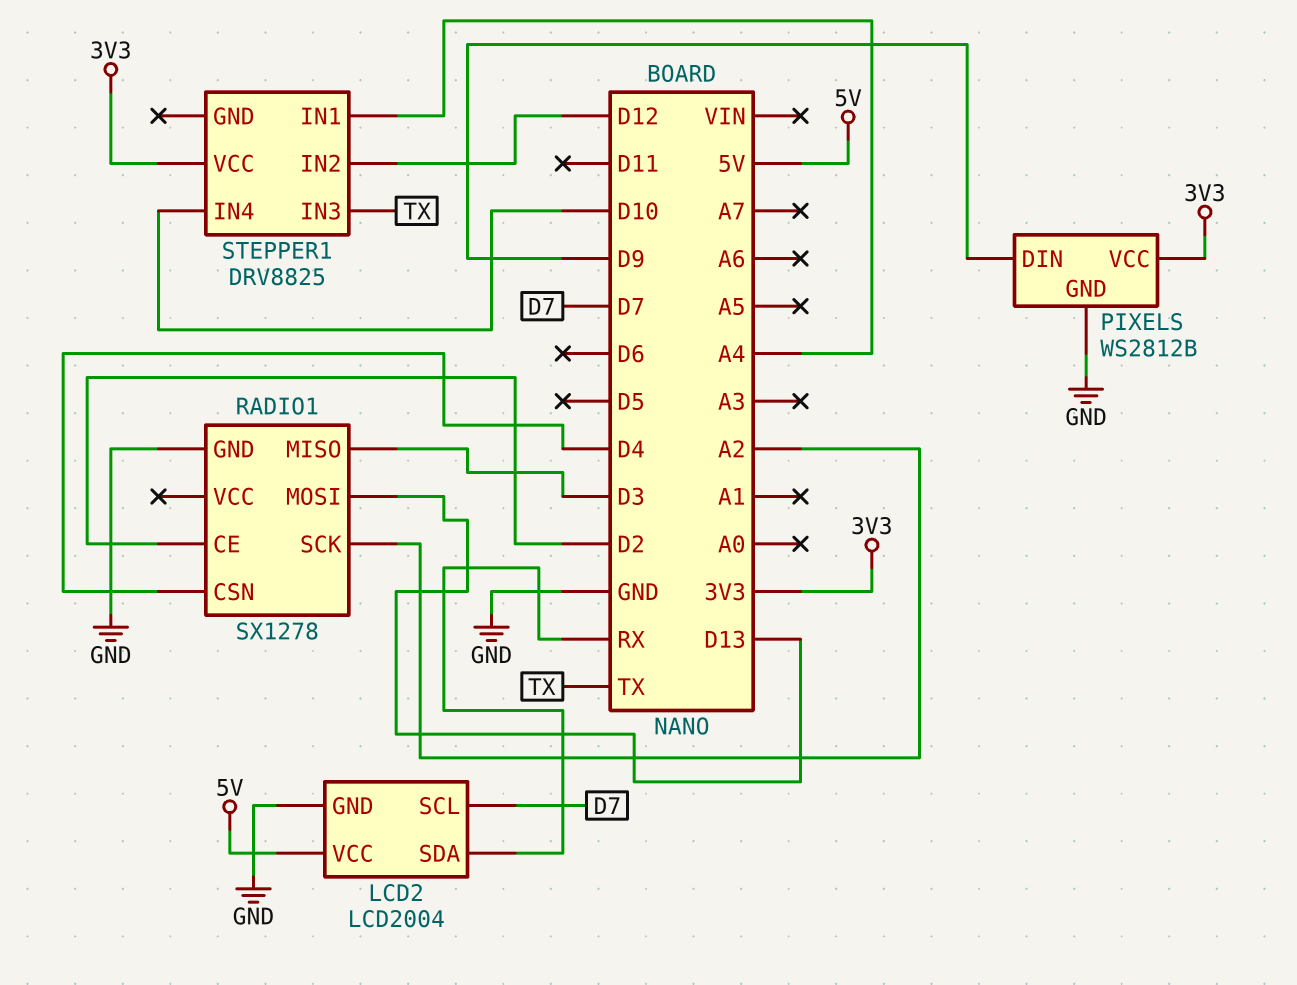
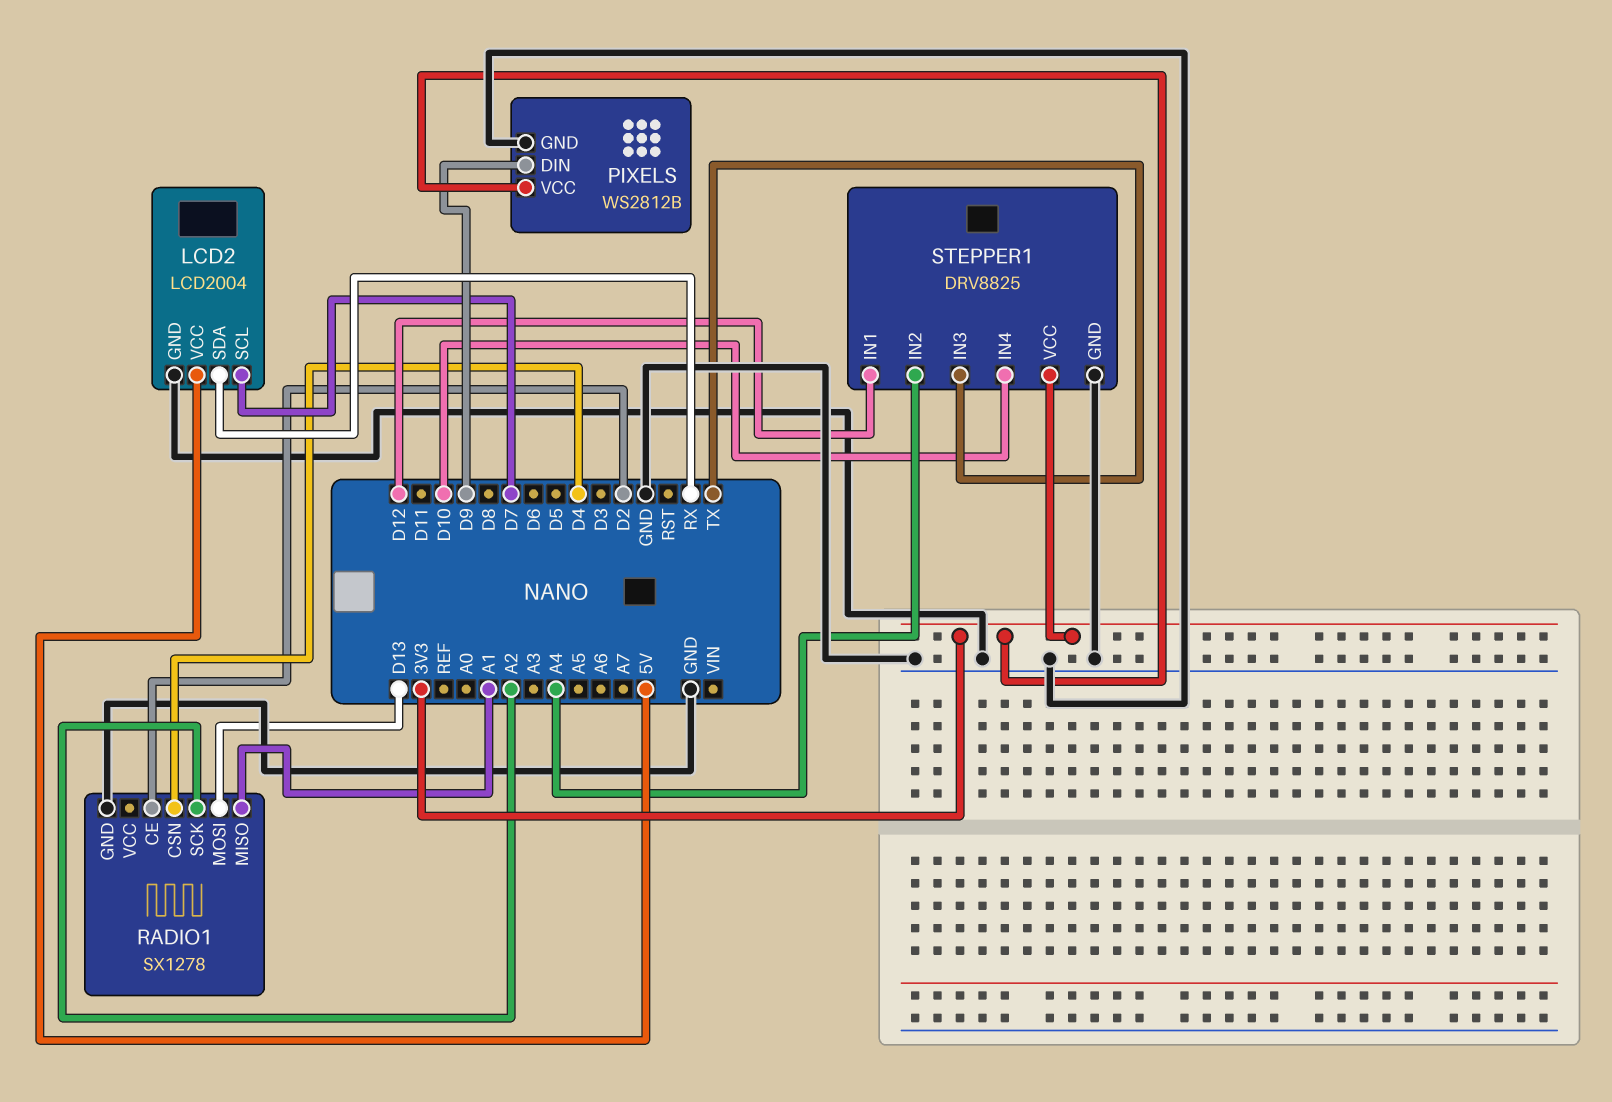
RADIO1 pin MISO: D3 -> A1
STEPPER1 pin GND: none -> GND
STEPPER1 pin IN1: A4 -> D12
STEPPER1 pin IN2: D12 -> A4

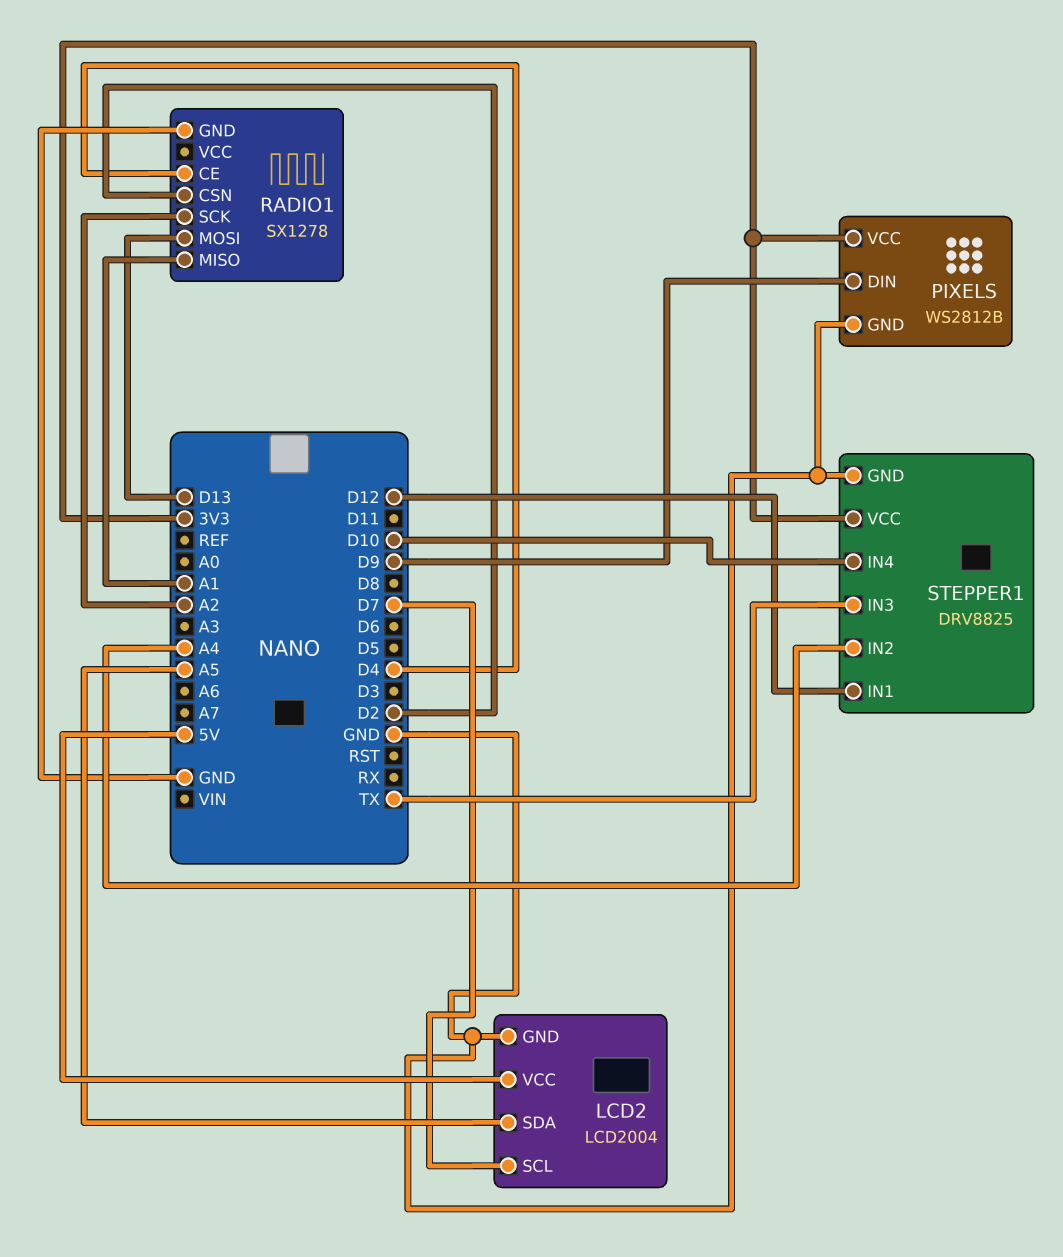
LCD2 pin SDA: RX -> A5
RADIO1 pin CE: D2 -> D4
RADIO1 pin CSN: D4 -> D2

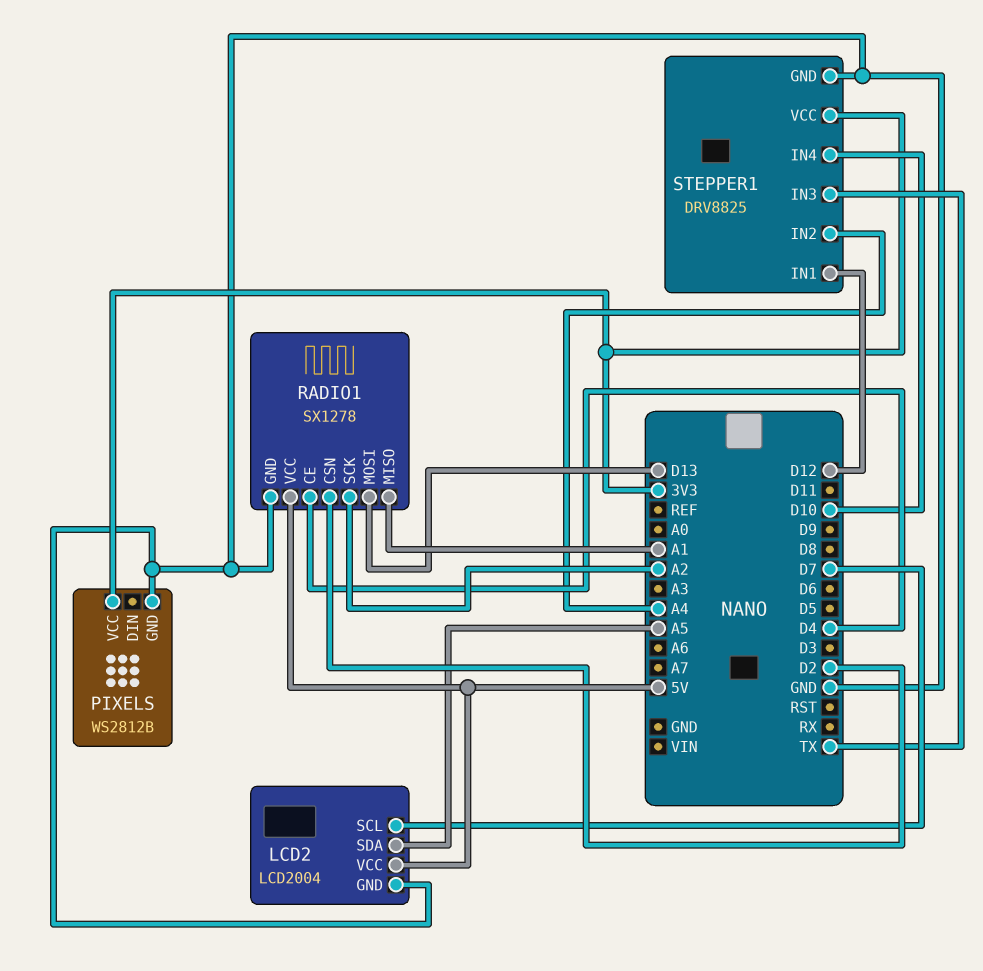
PIXELS pin DIN: D9 -> none
RADIO1 pin VCC: none -> 5V

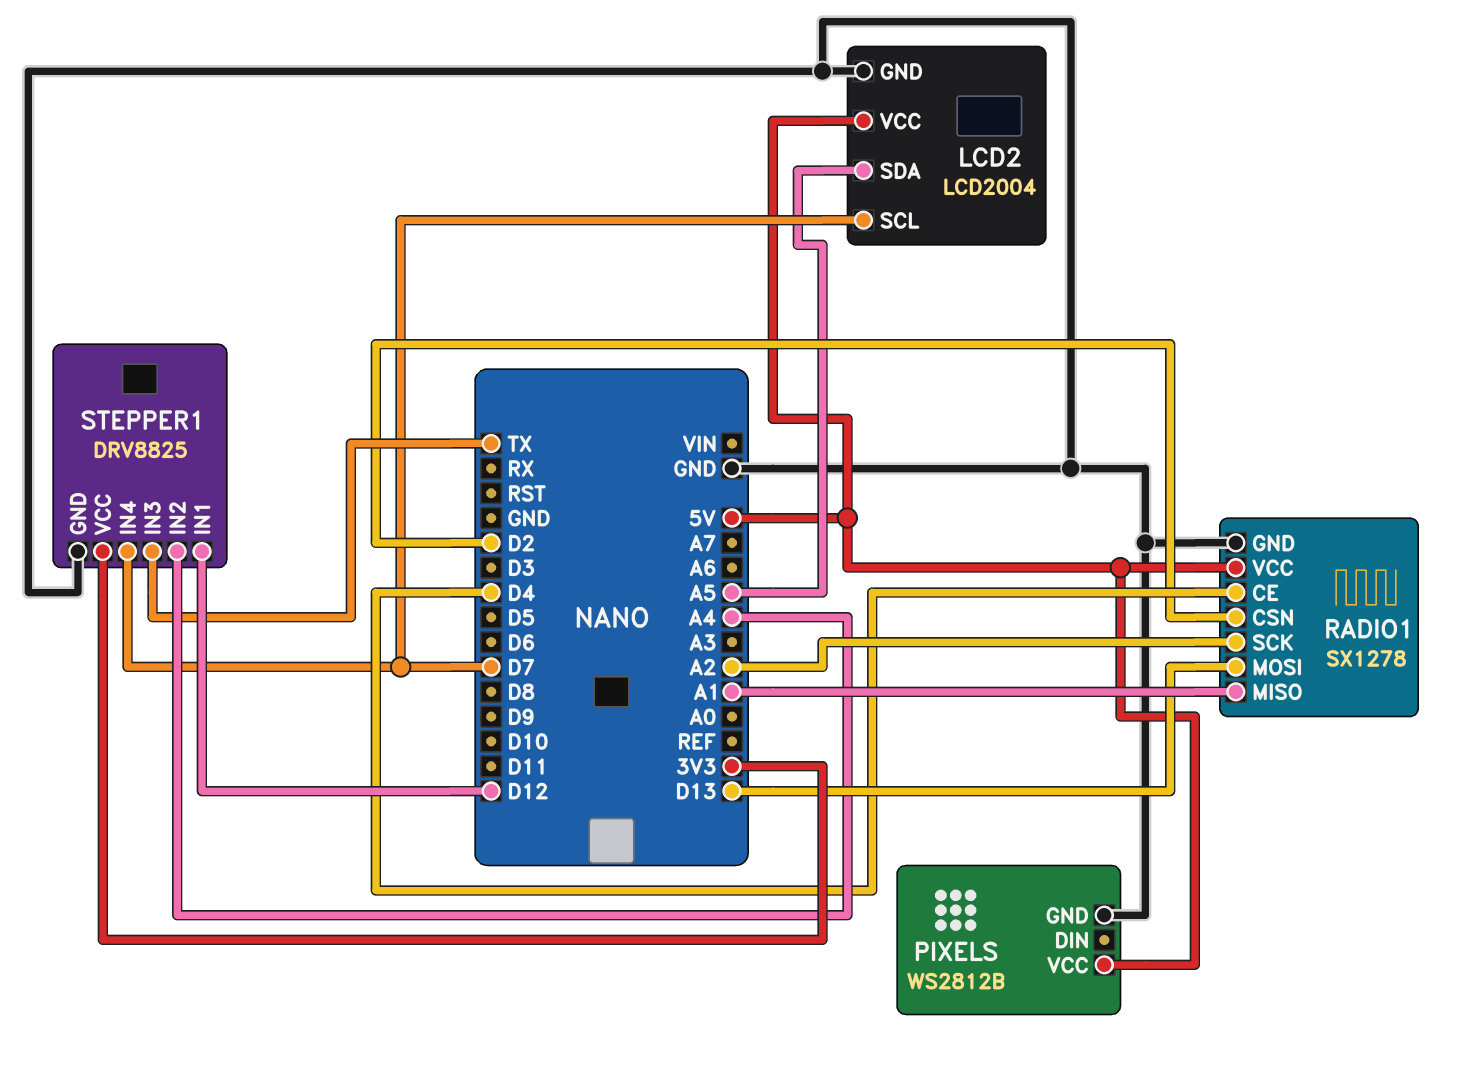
PIXELS pin VCC: 3V3 -> 5V
STEPPER1 pin IN4: D10 -> D7

